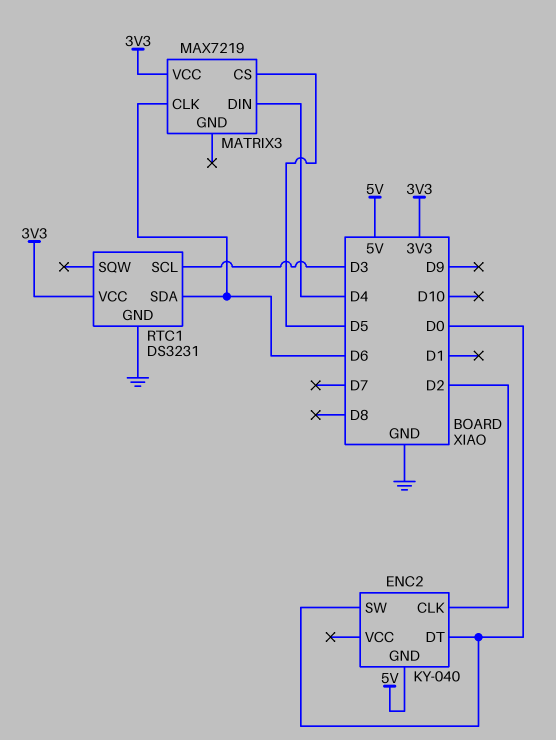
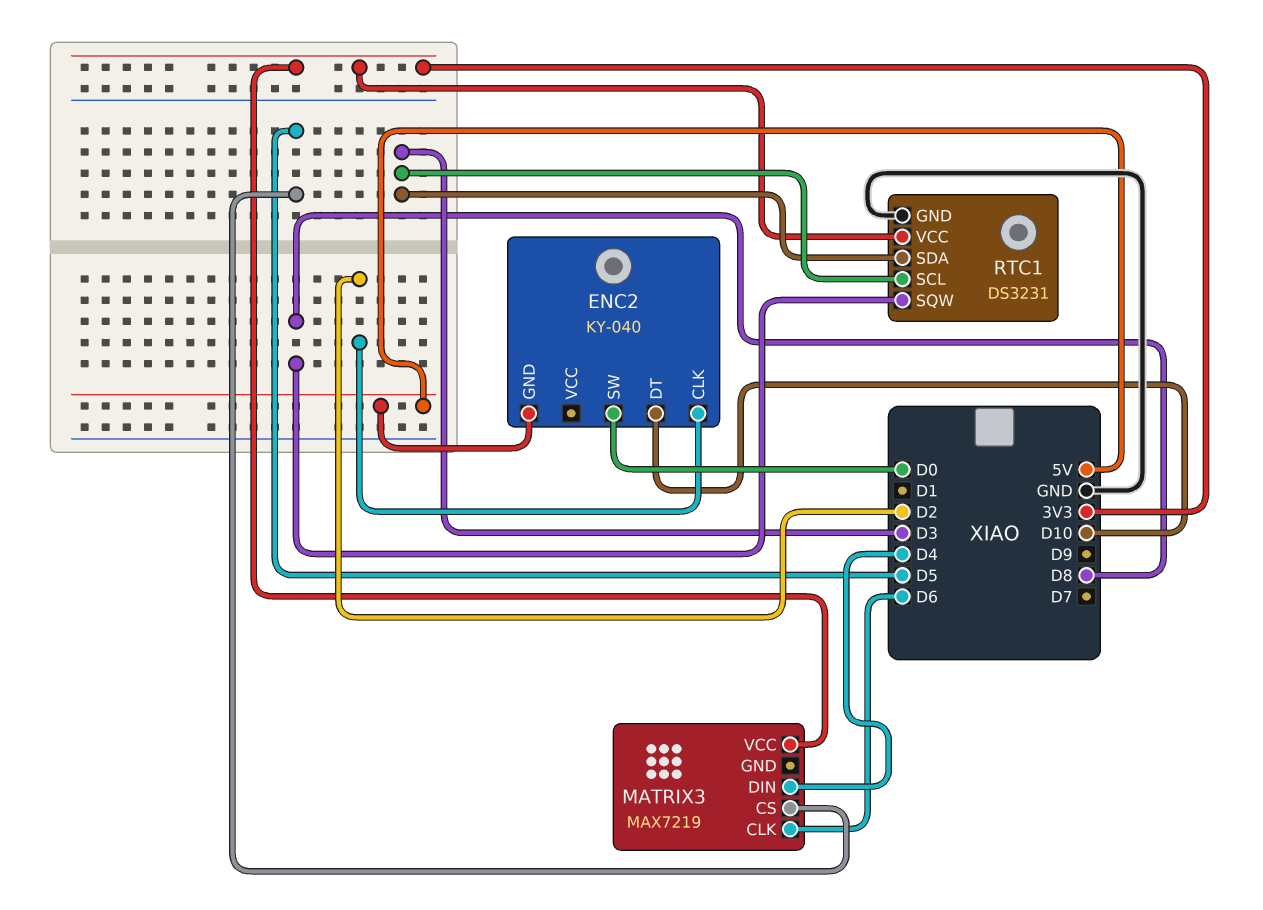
ENC2 pin DT: D0 -> D10
RTC1 pin SDA: D6 -> D3
RTC1 pin SQW: none -> D8

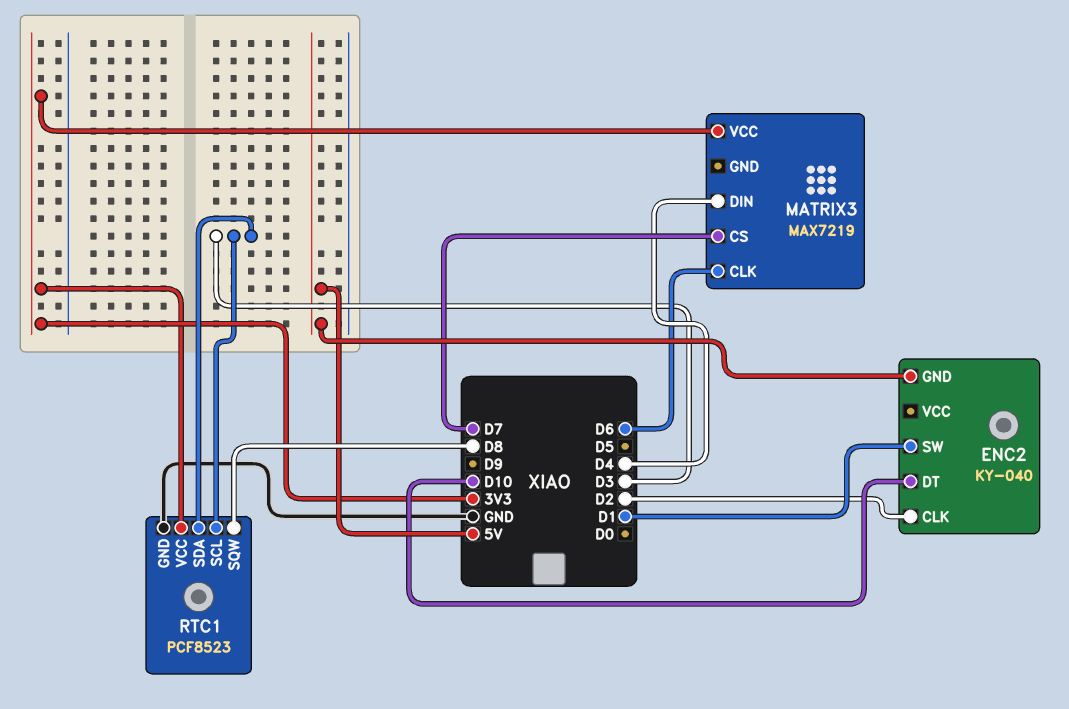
ENC2 pin SW: D0 -> D1
MATRIX3 pin CS: D5 -> D7
RTC1: DS3231 -> PCF8523

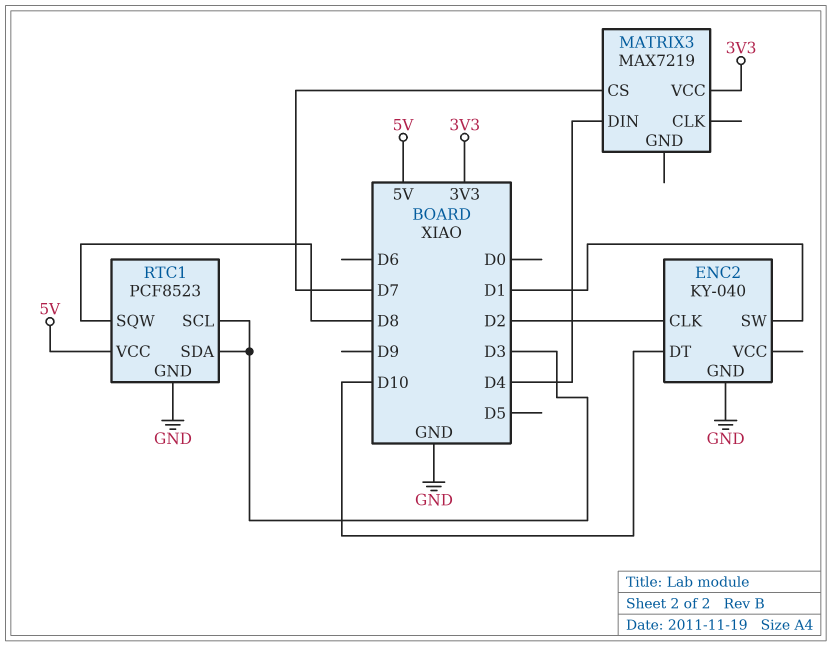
ENC2 pin GND: 5V -> GND
MATRIX3 pin CLK: D6 -> none
RTC1 pin VCC: 3V3 -> 5V

